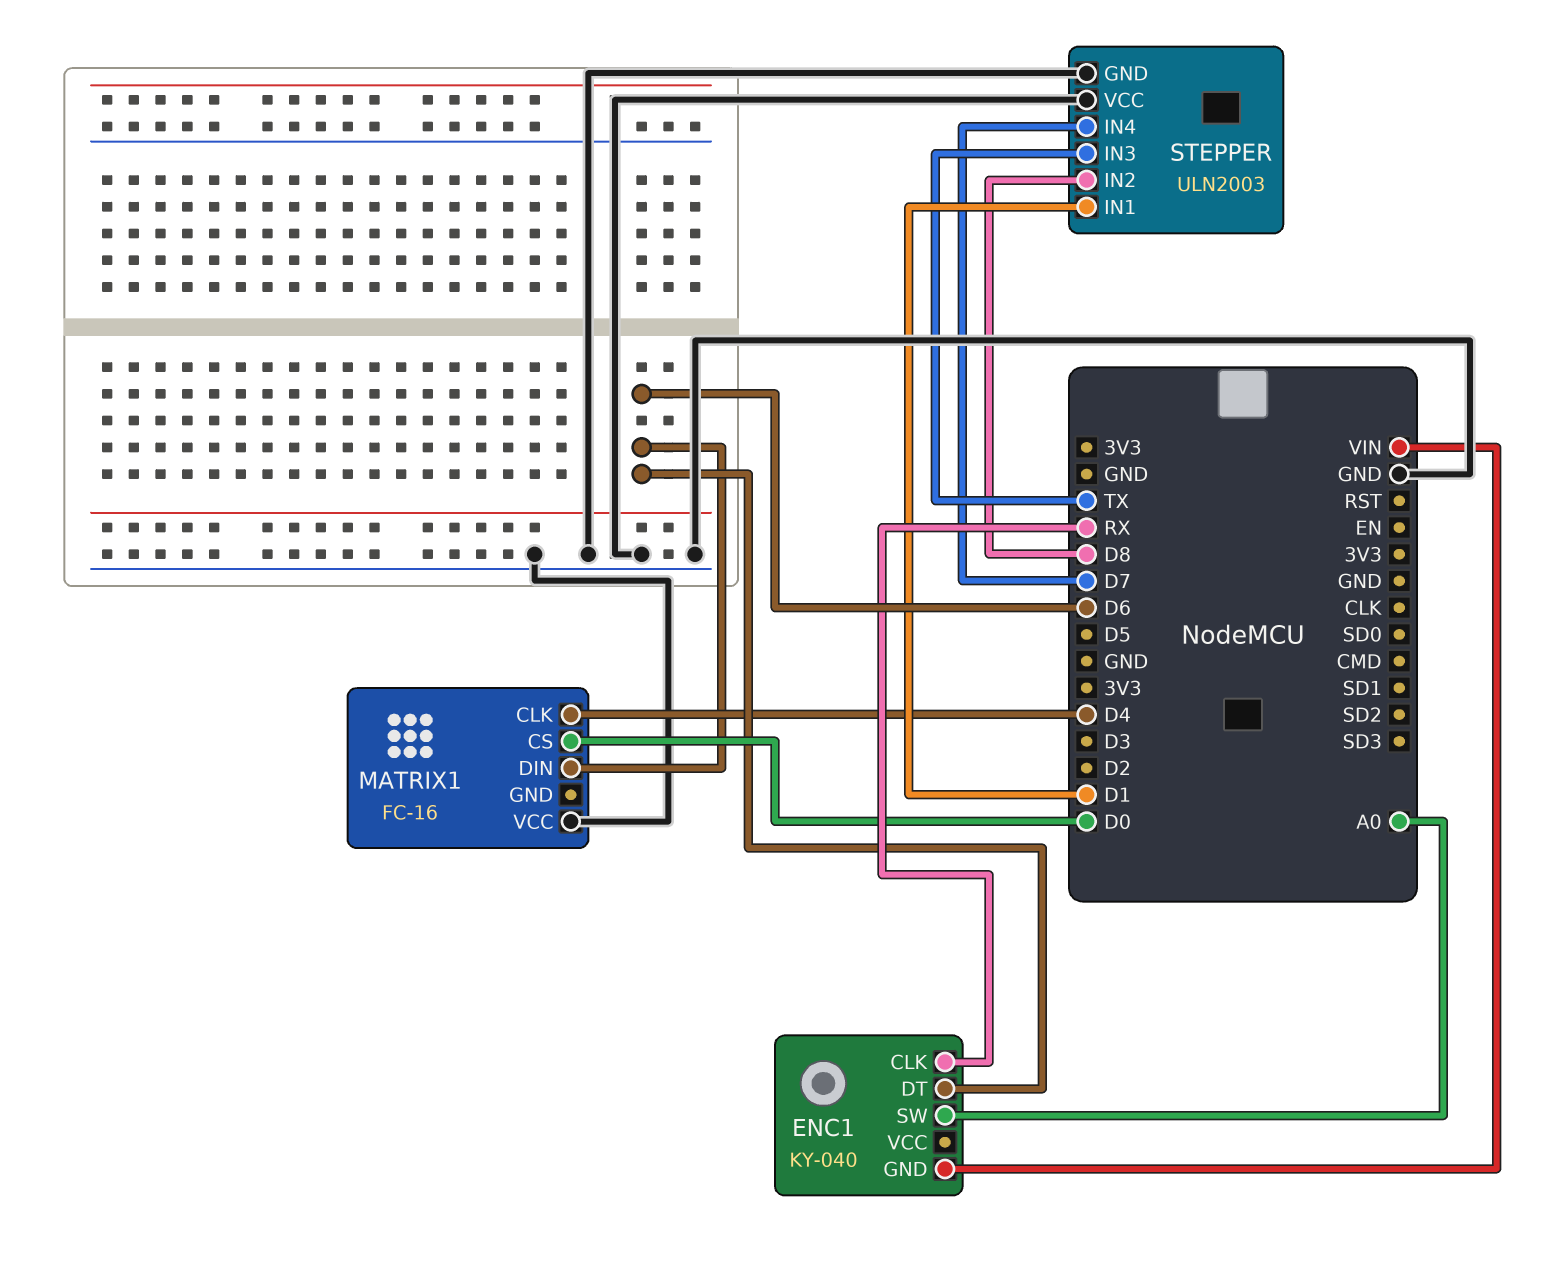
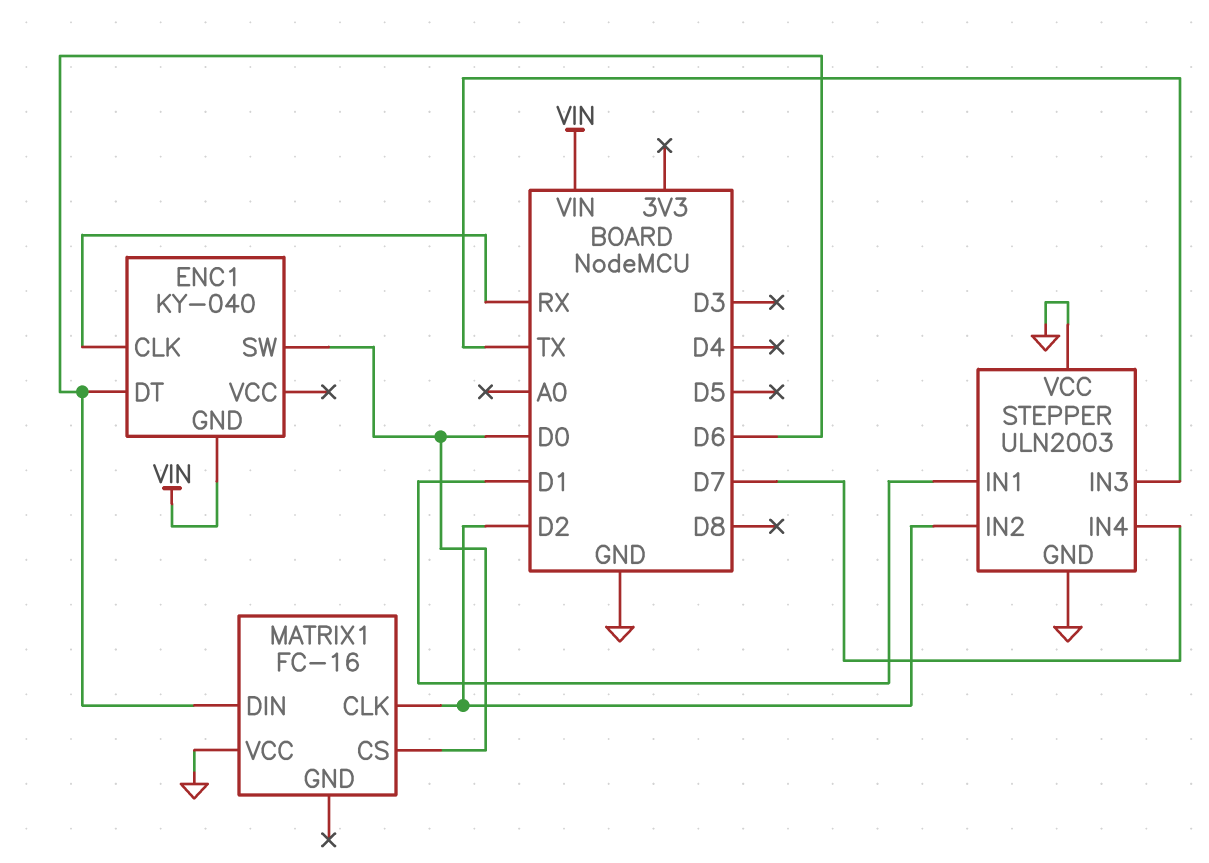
ENC1 pin SW: A0 -> D0
MATRIX1 pin CLK: D4 -> D2
STEPPER pin IN2: D8 -> D2

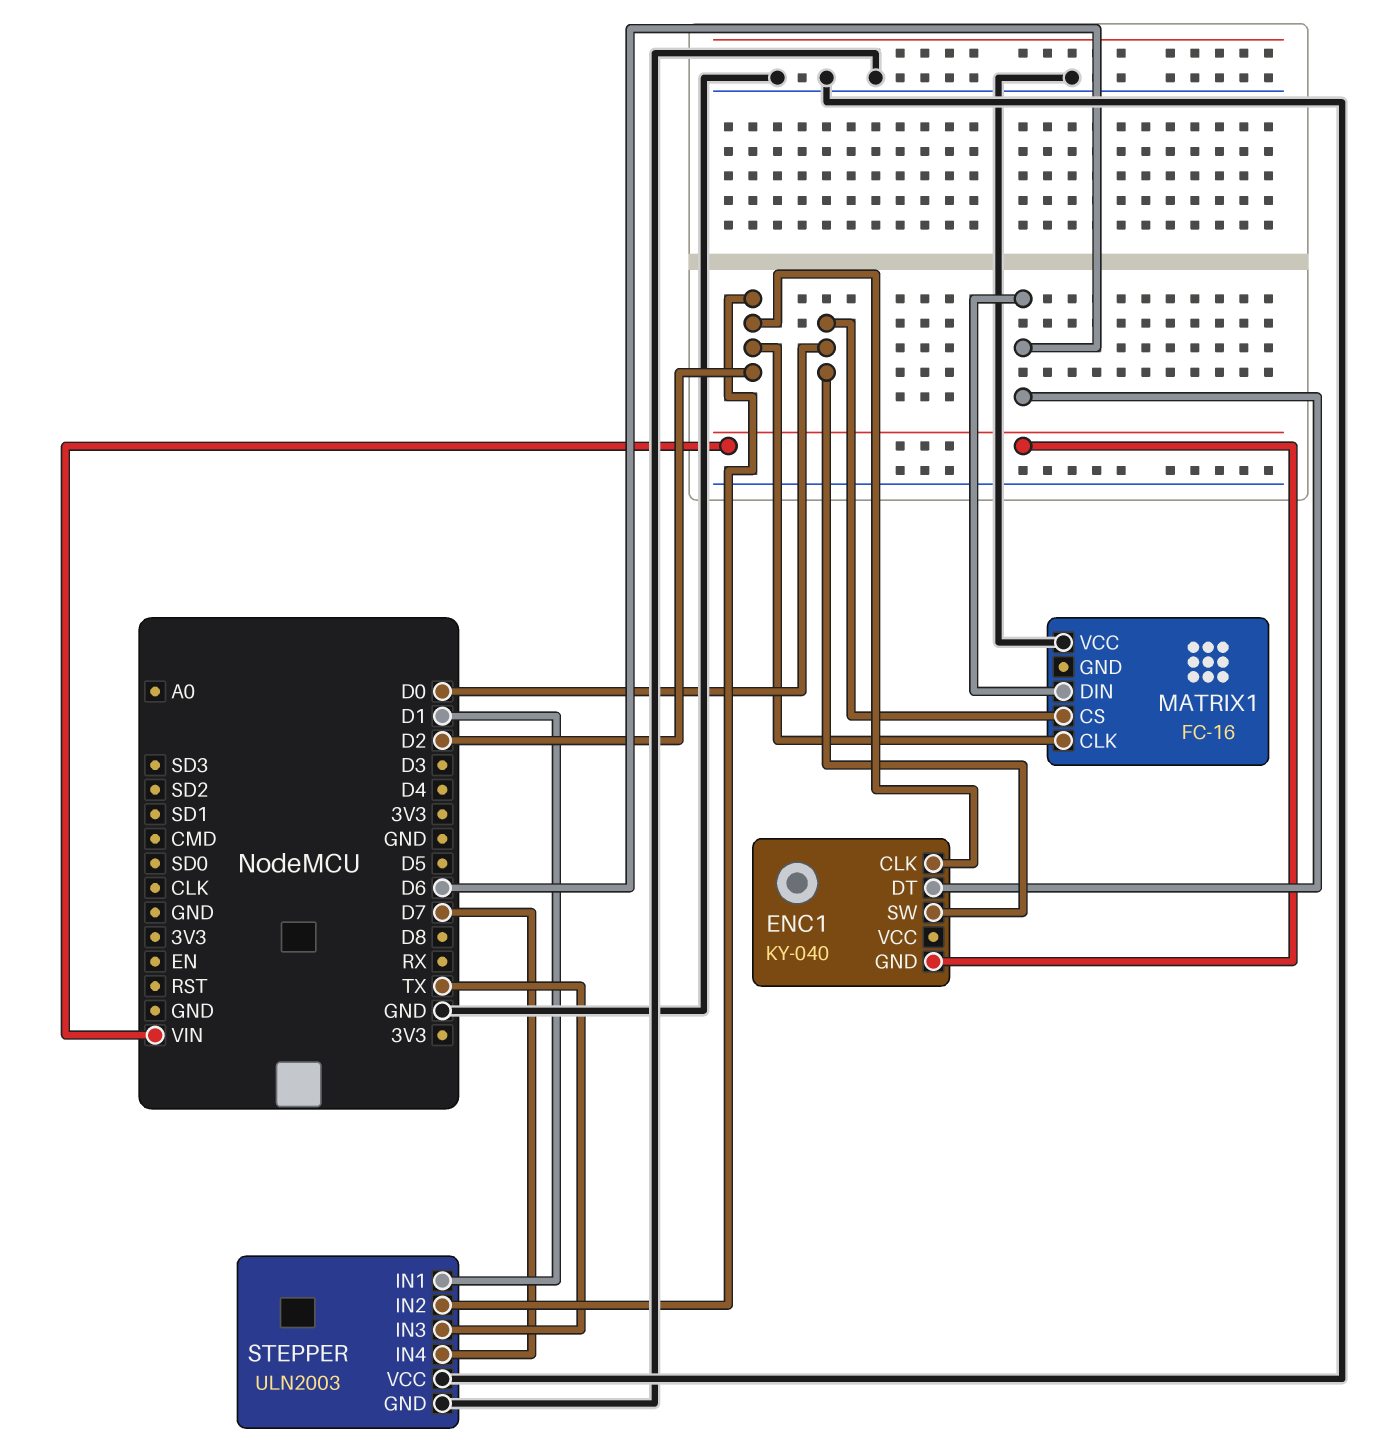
ENC1 pin CLK: RX -> D2

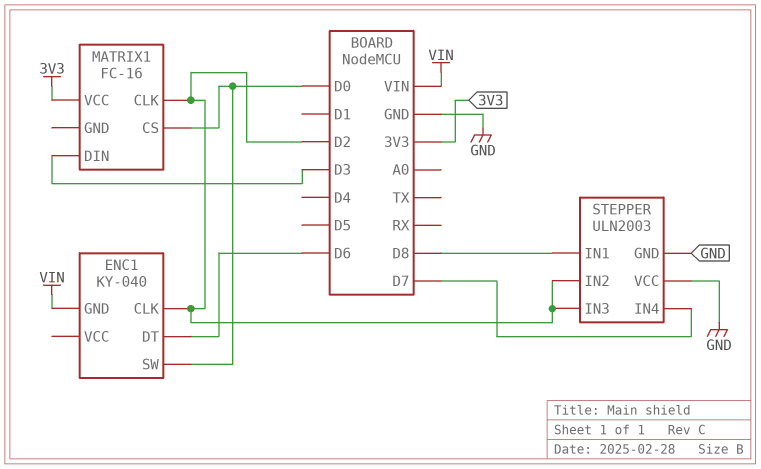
MATRIX1 pin DIN: D6 -> D3
MATRIX1 pin VCC: GND -> 3V3
STEPPER pin IN1: D1 -> D8
STEPPER pin IN3: TX -> D2

